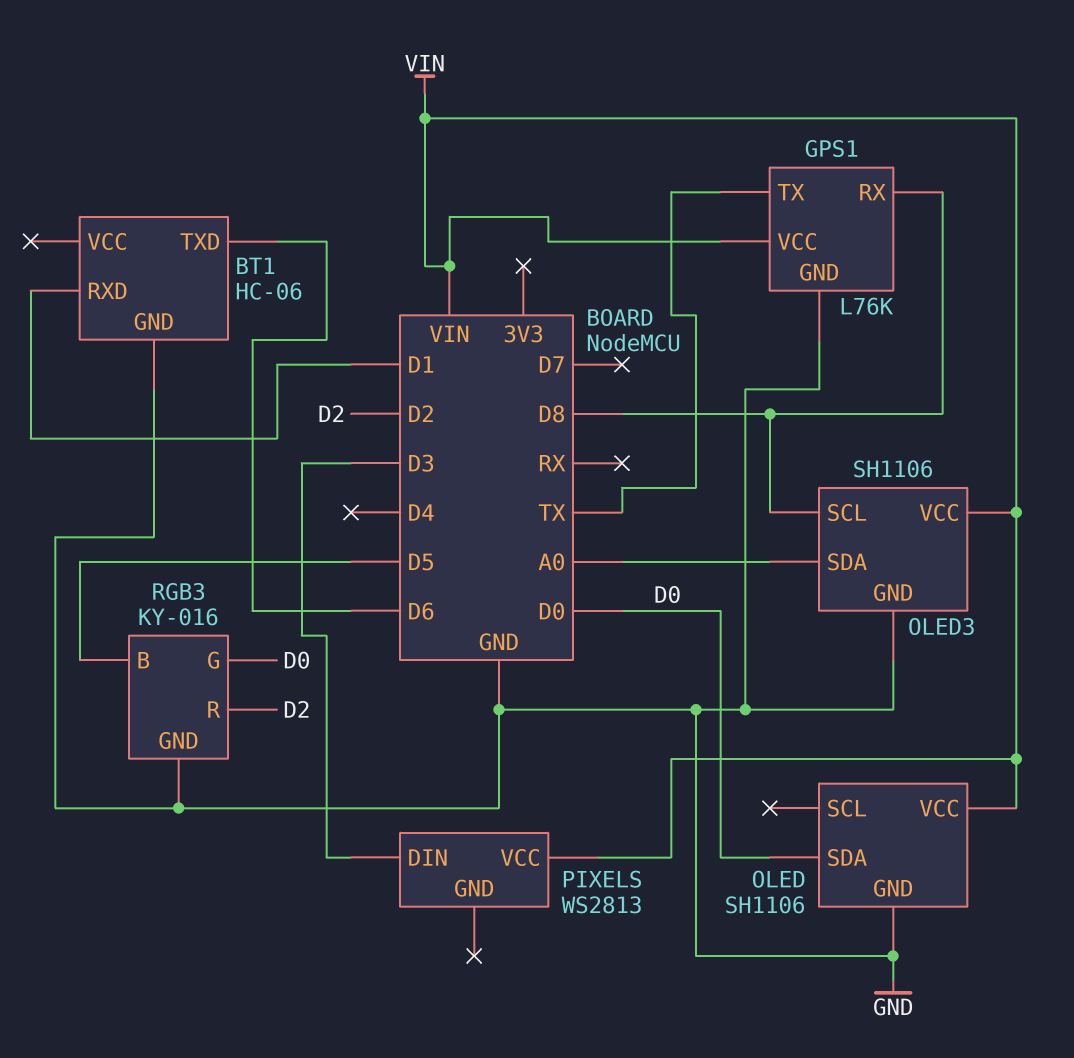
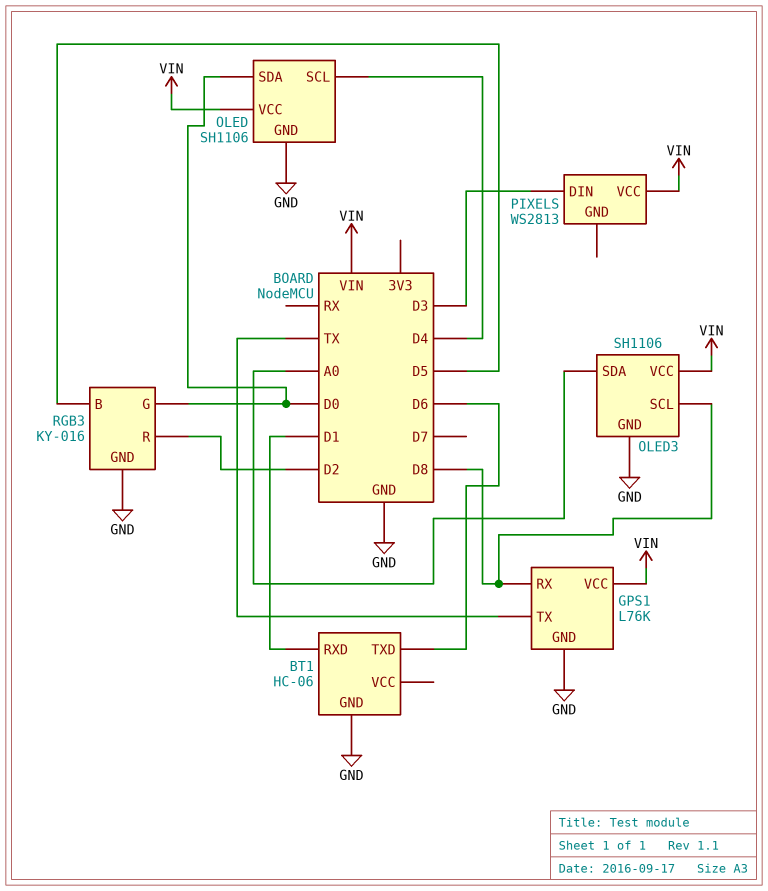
OLED pin SCL: none -> D4

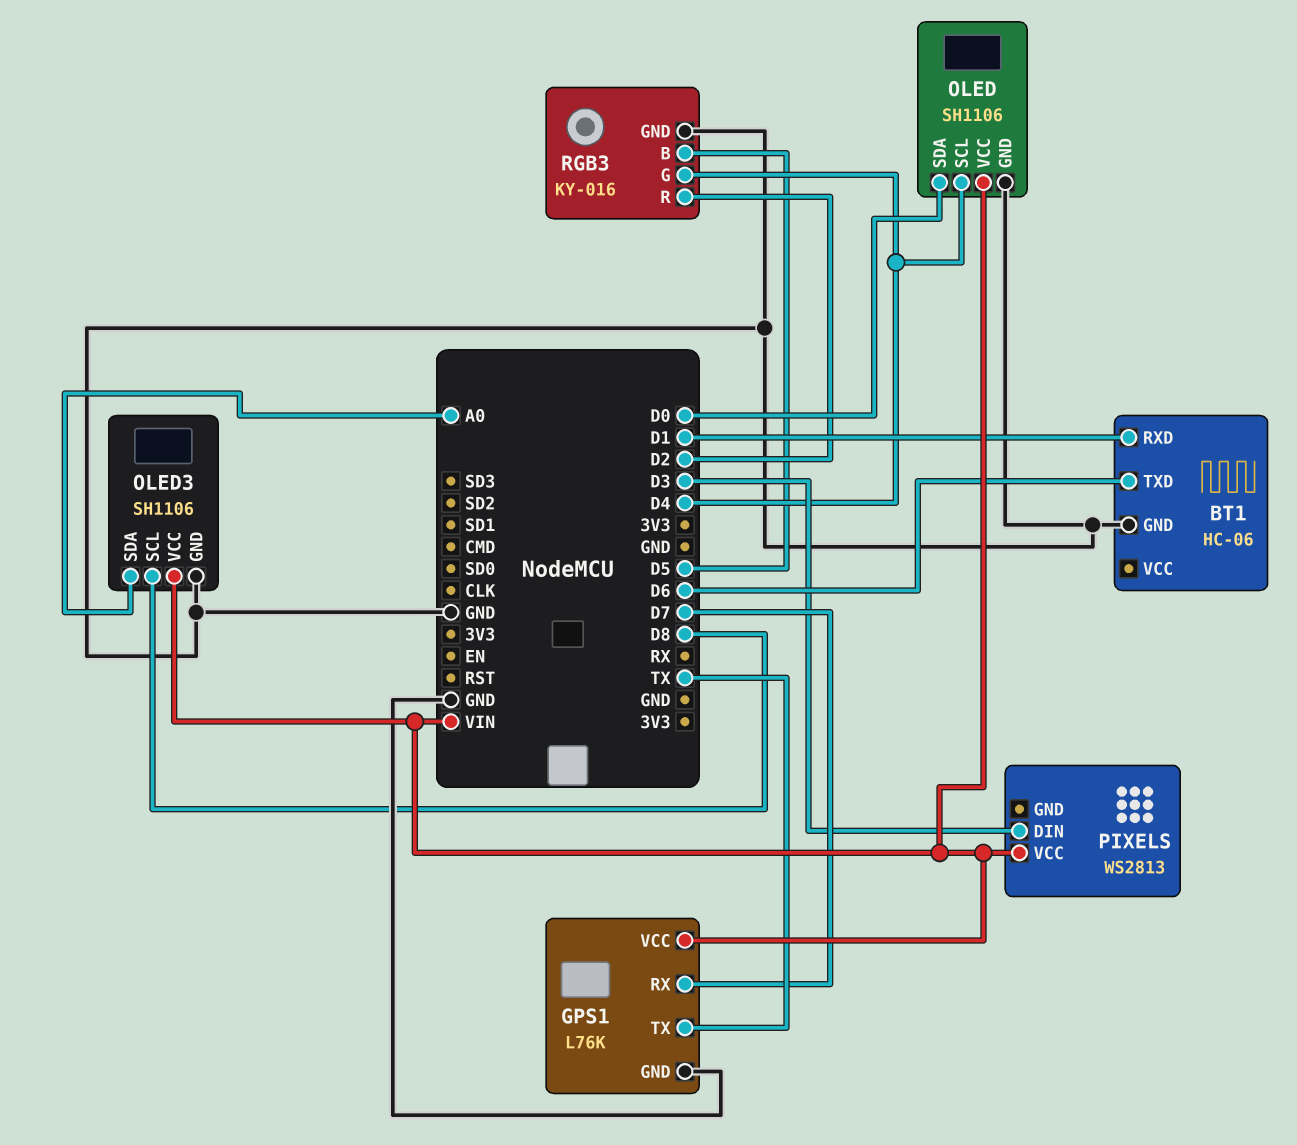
GPS1 pin RX: D8 -> D7
RGB3 pin G: D0 -> D4

